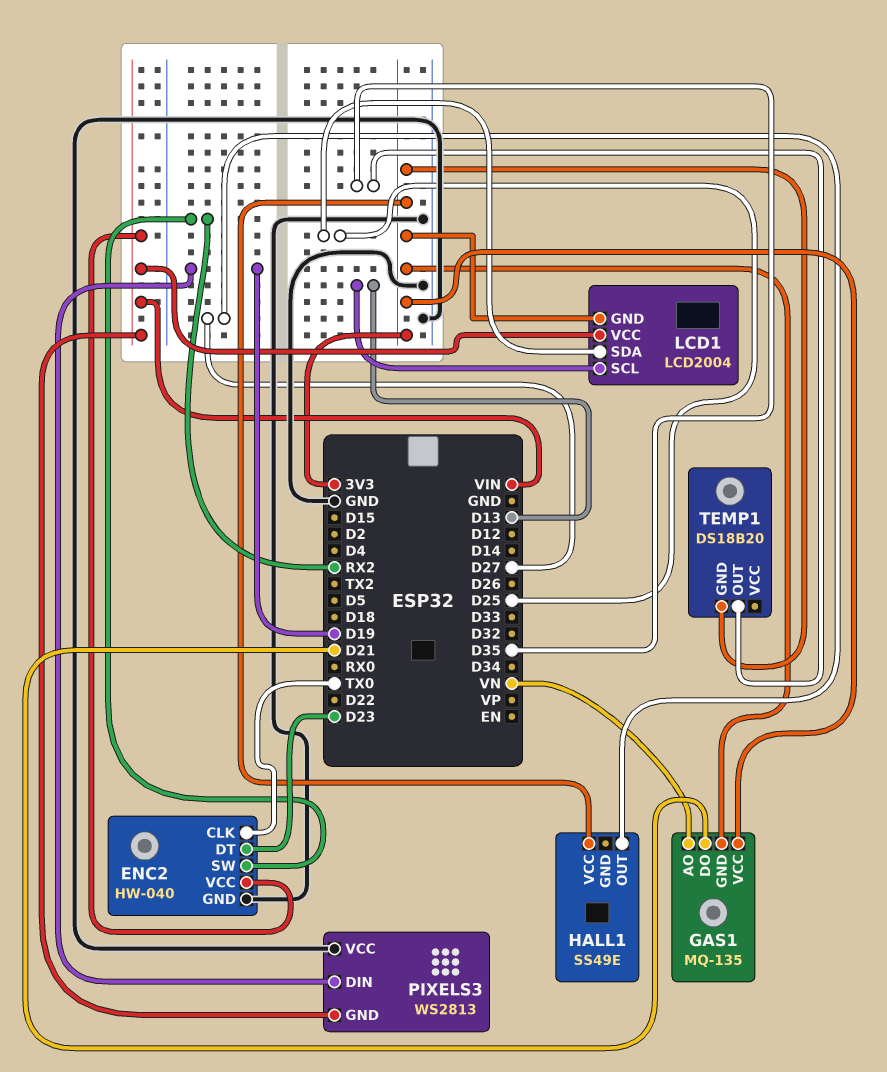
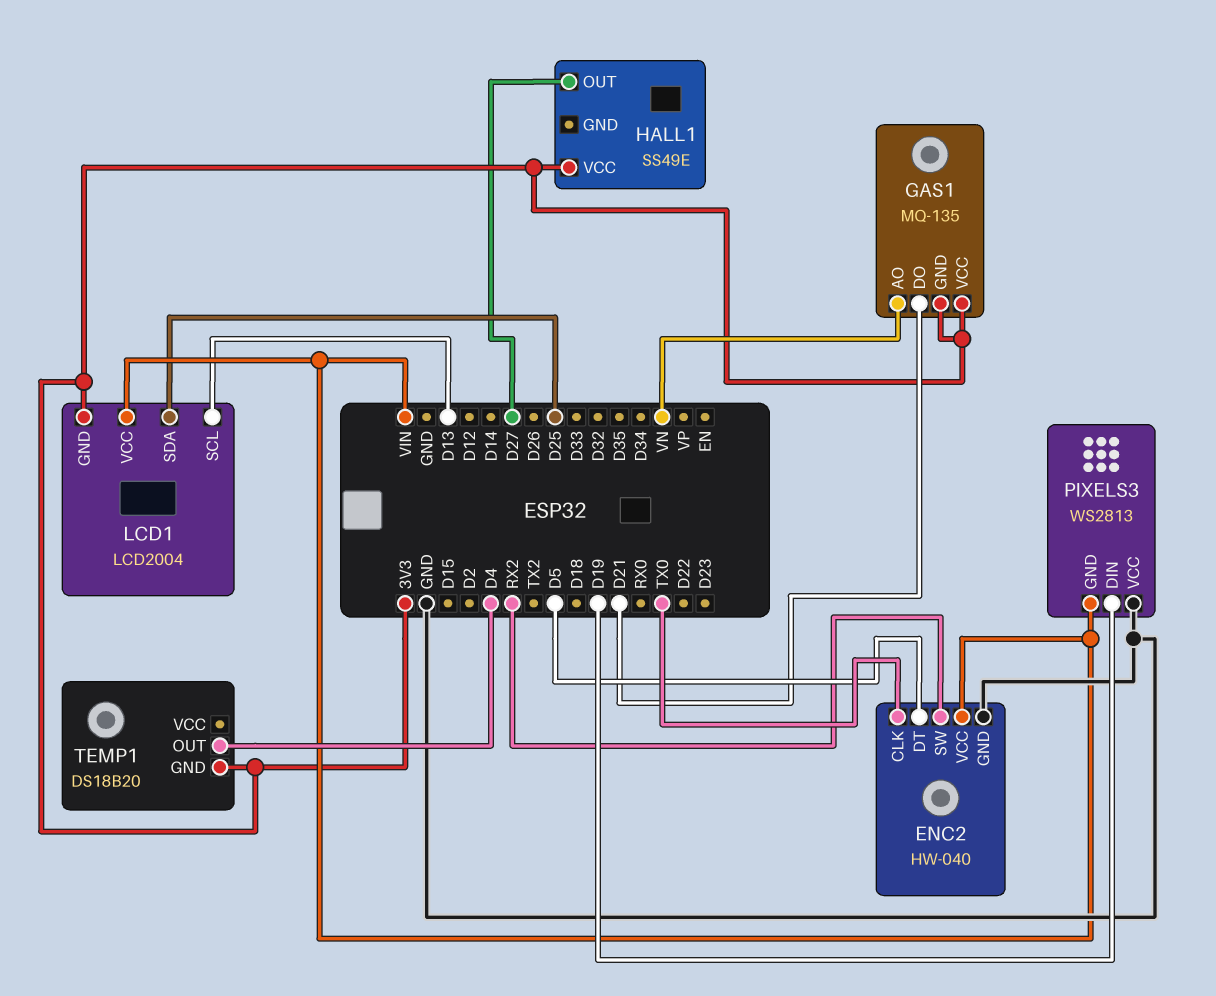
ENC2 pin DT: D23 -> D5
TEMP1 pin OUT: D35 -> D4

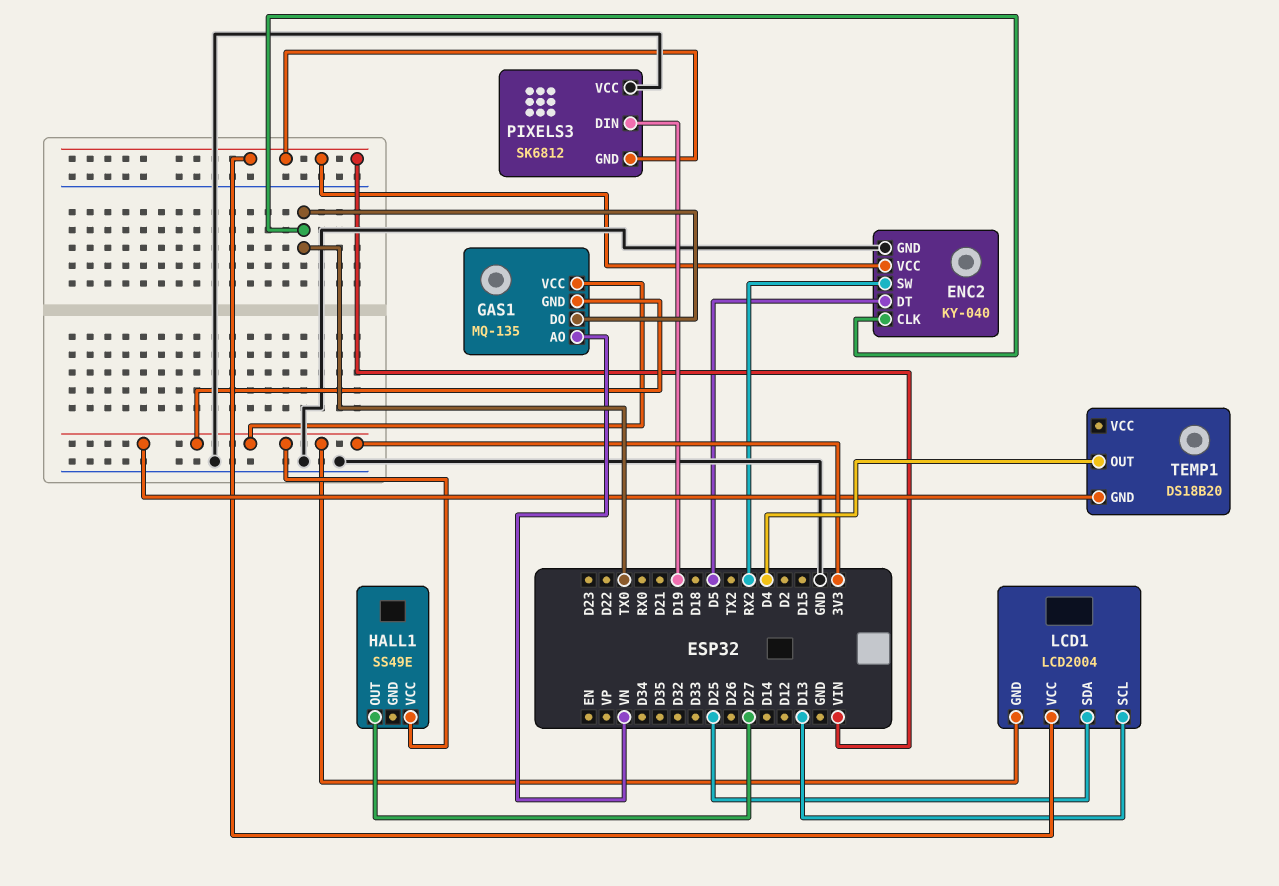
ENC2: HW-040 -> KY-040
GAS1 pin DO: D21 -> TX0
PIXELS3: WS2813 -> SK6812

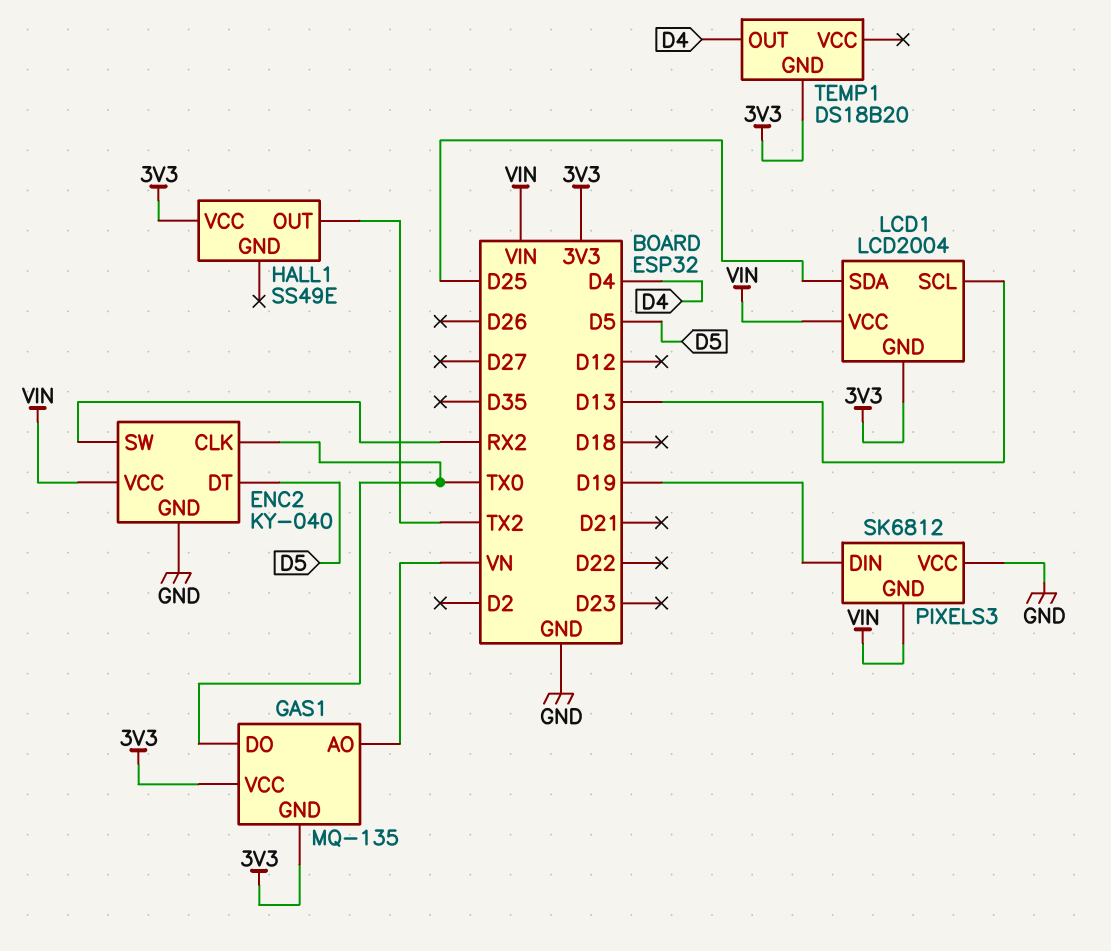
HALL1 pin OUT: D27 -> TX2

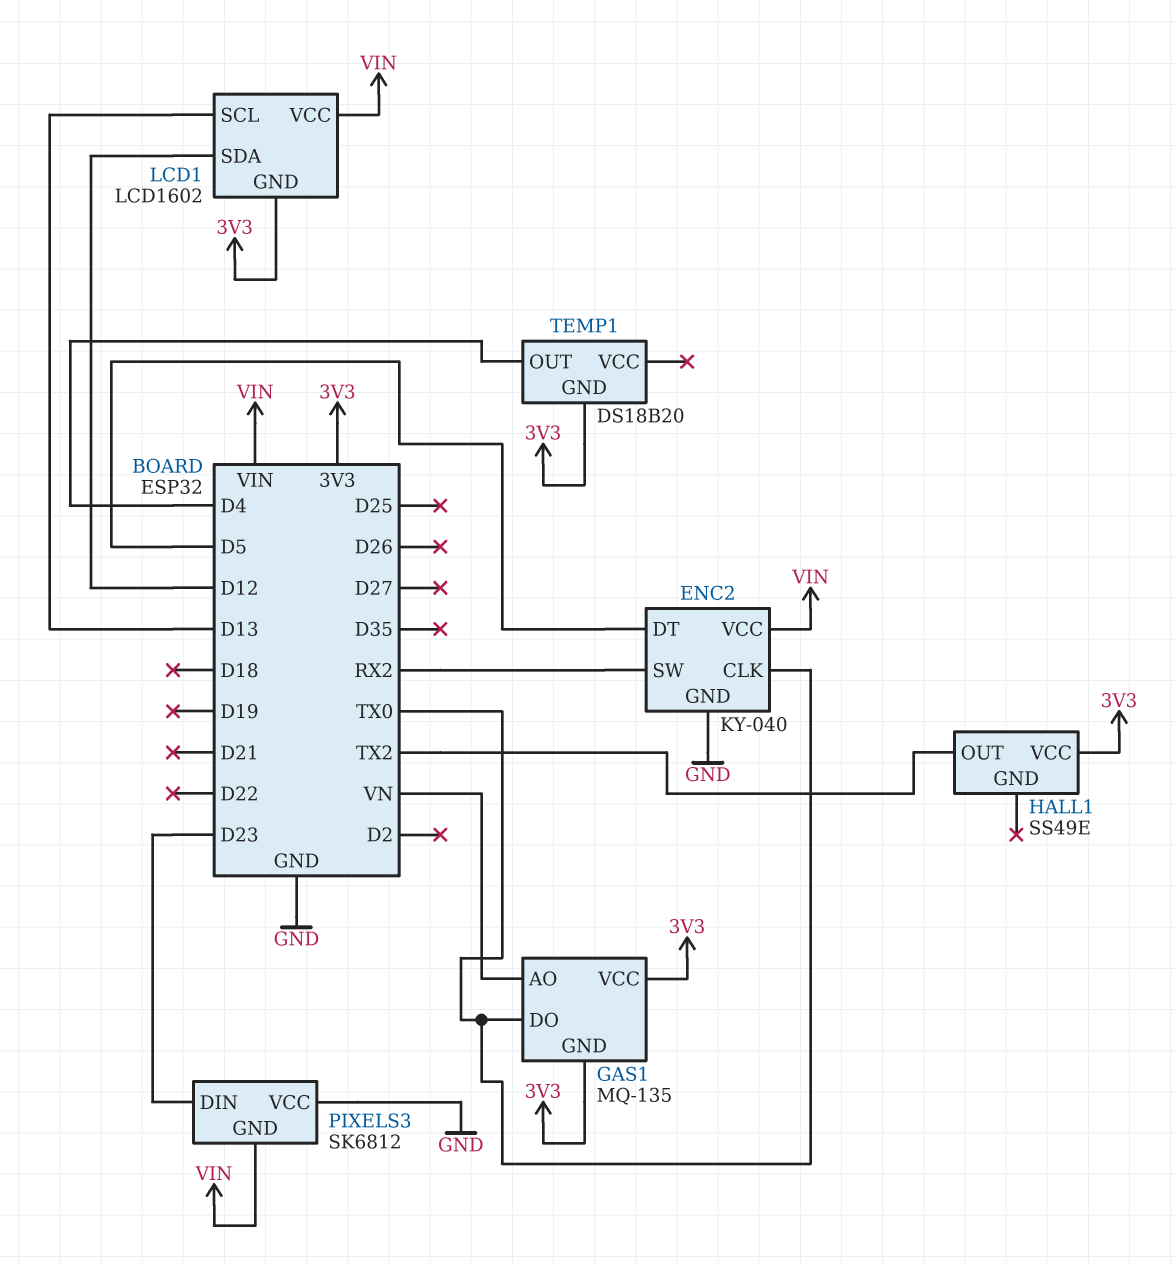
LCD1: LCD2004 -> LCD1602
LCD1 pin SDA: D25 -> D12
PIXELS3 pin DIN: D19 -> D23

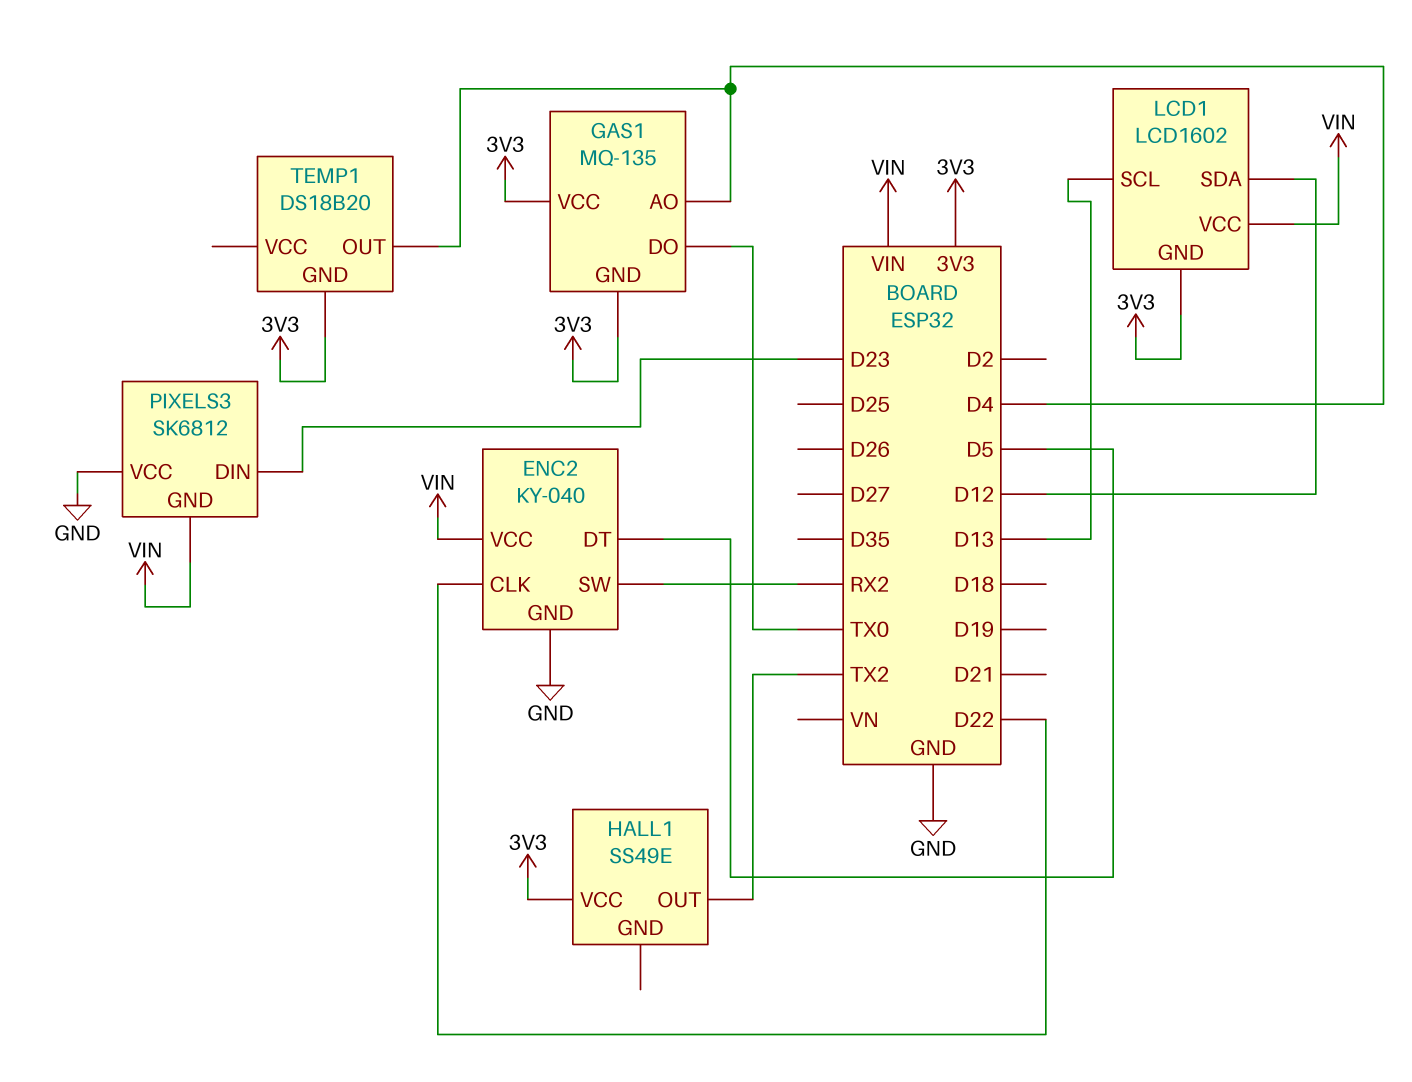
ENC2 pin CLK: TX0 -> D22
GAS1 pin AO: VN -> D4

